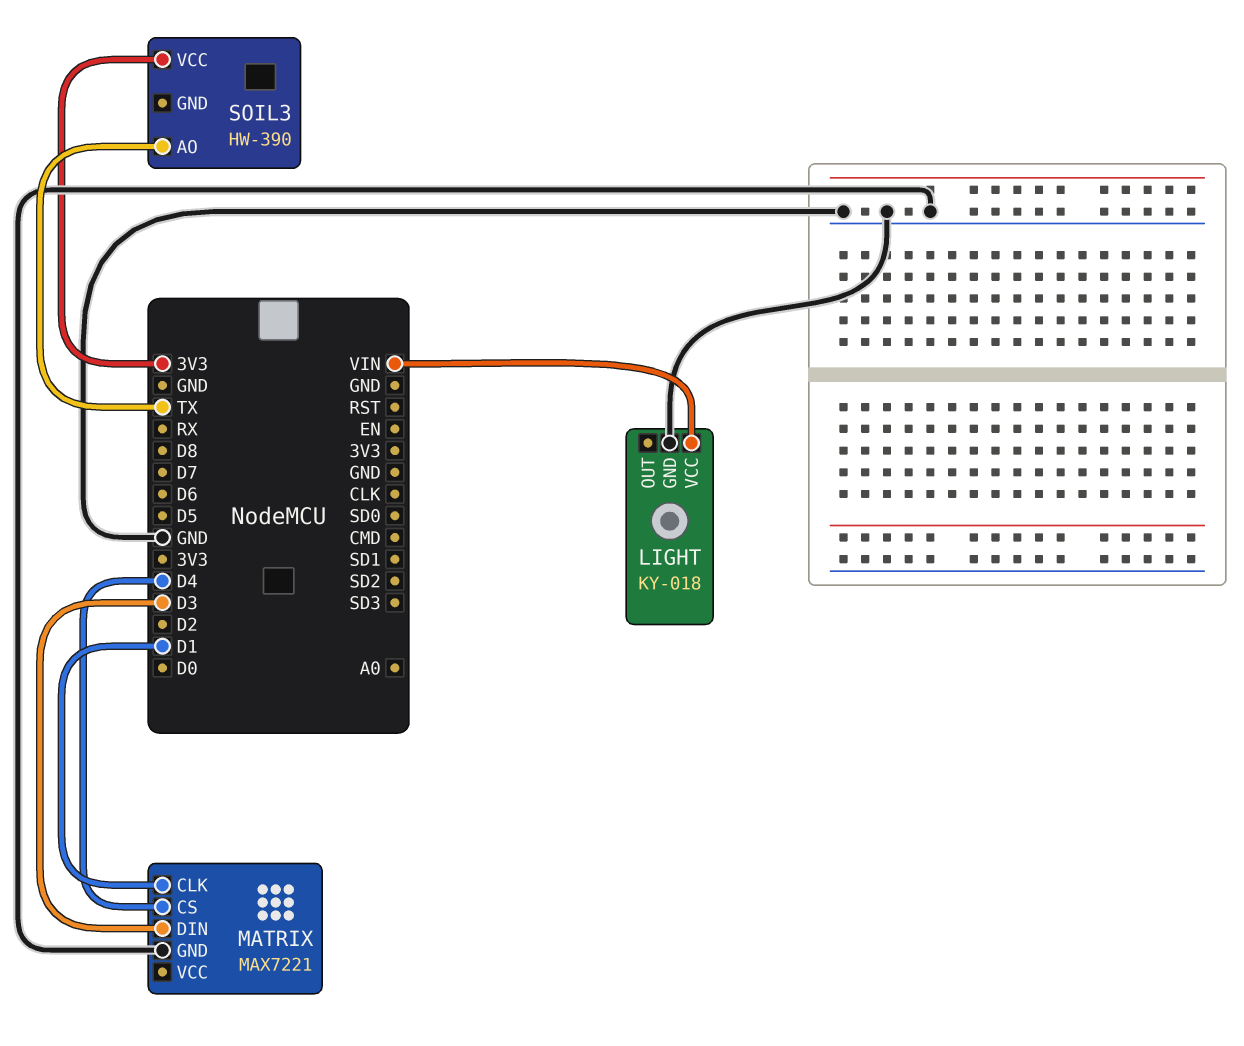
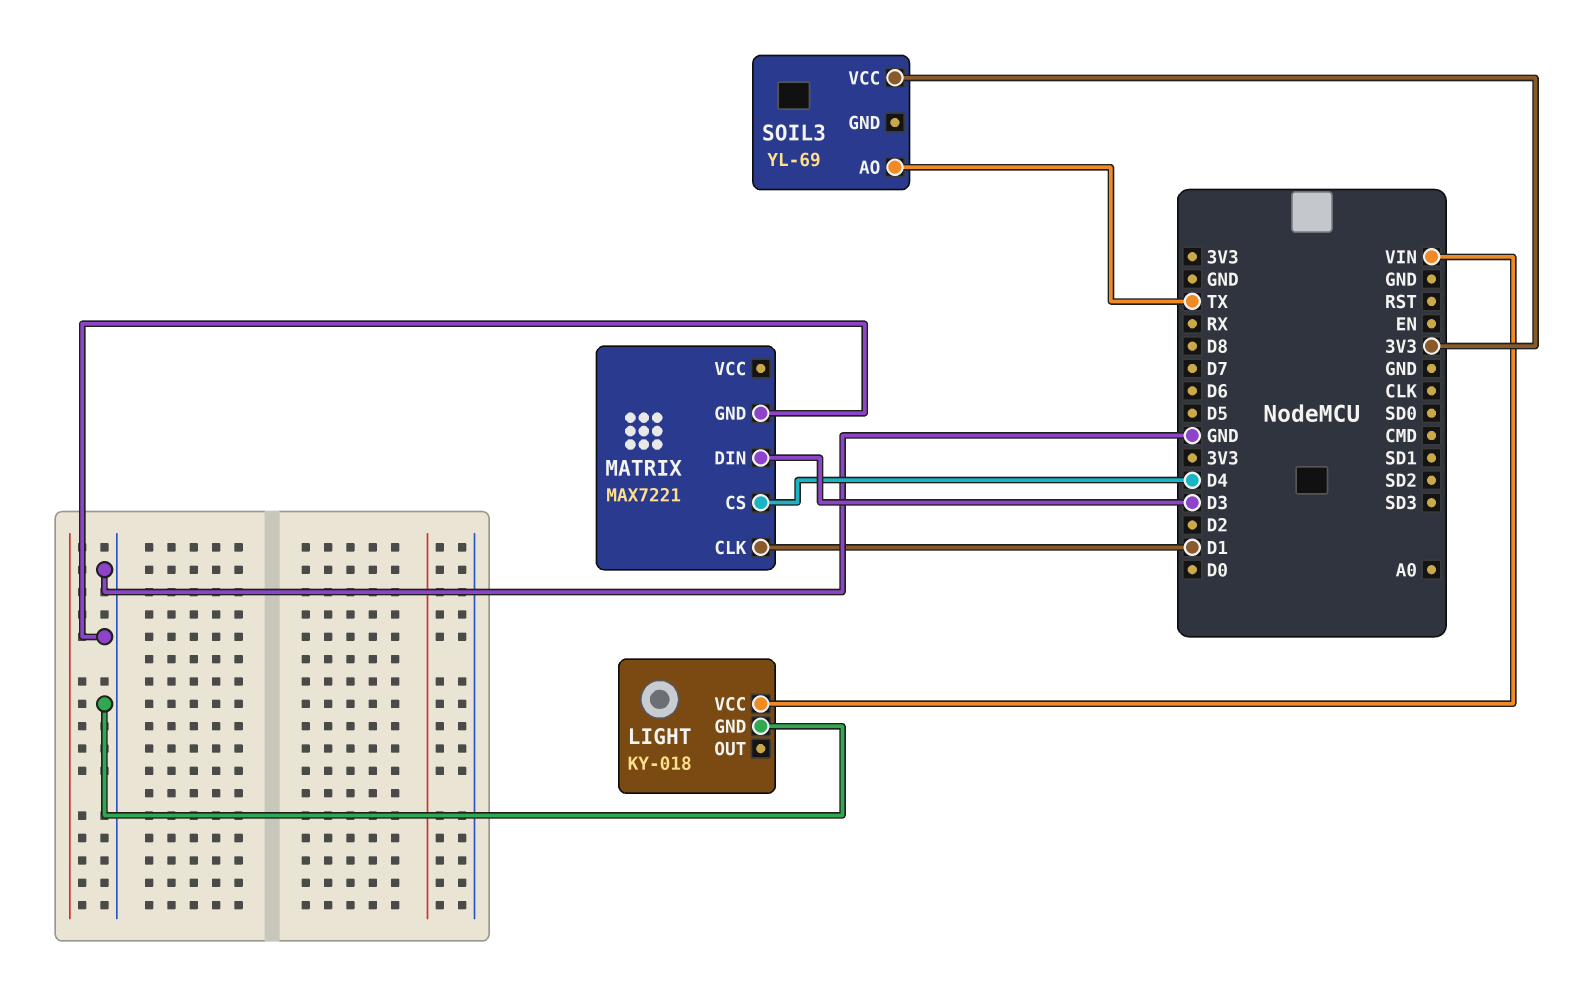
SOIL3: HW-390 -> YL-69

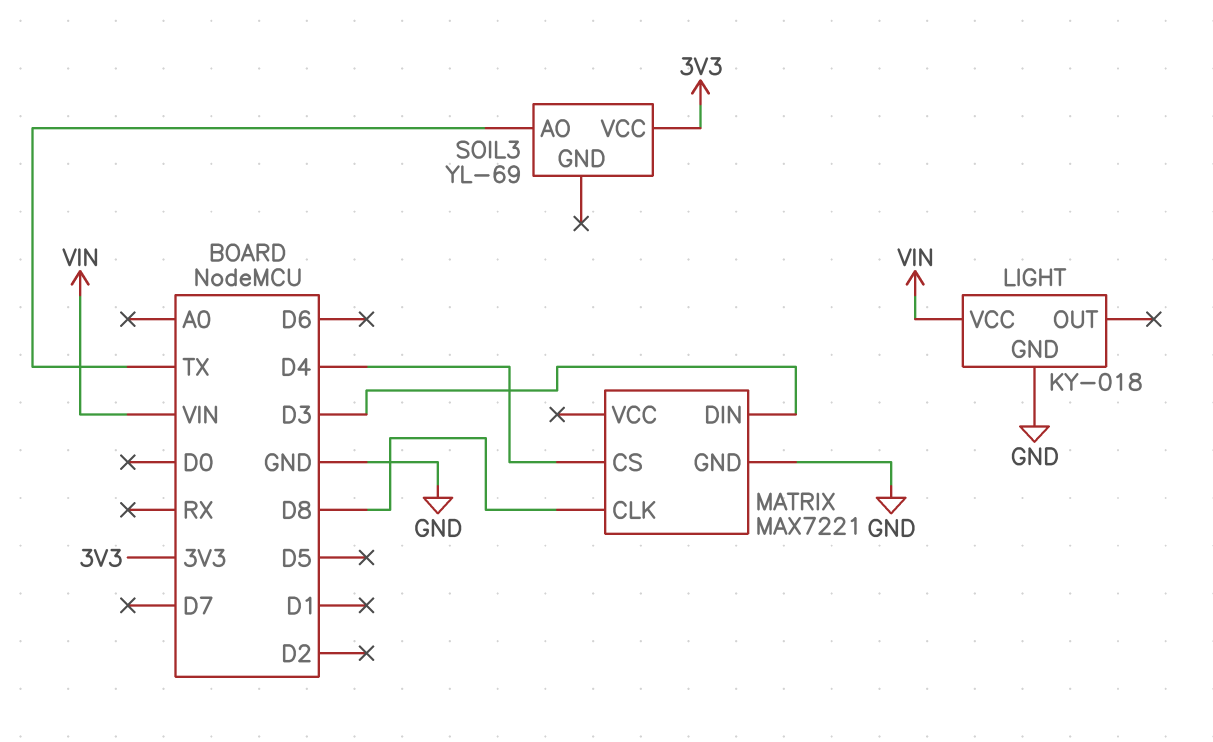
MATRIX pin CLK: D1 -> D8

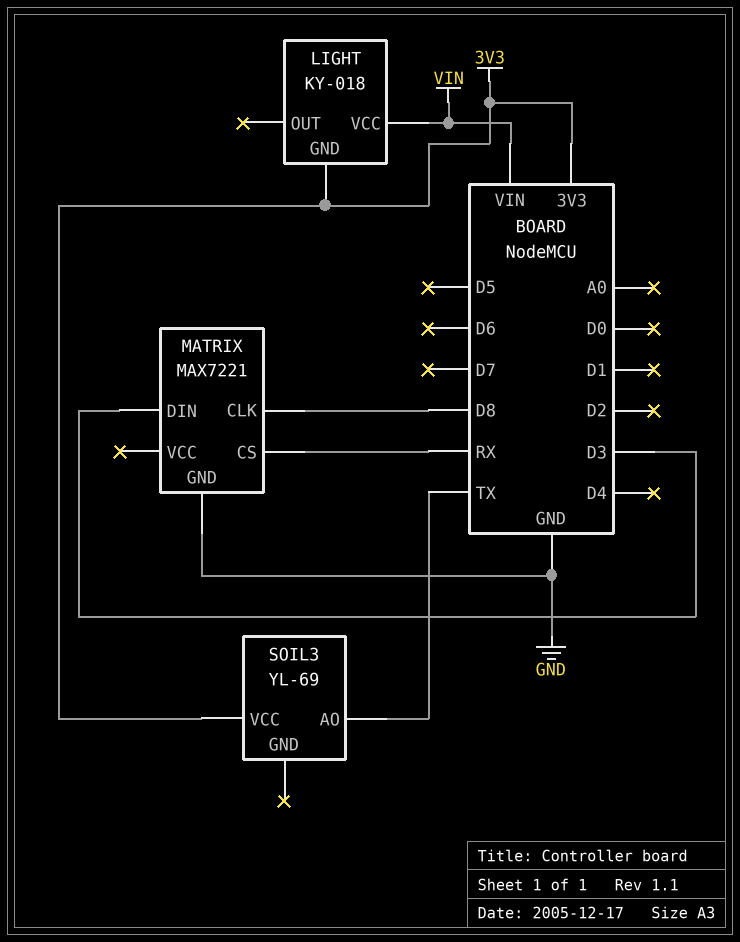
LIGHT pin GND: GND -> 3V3
MATRIX pin CS: D4 -> RX

